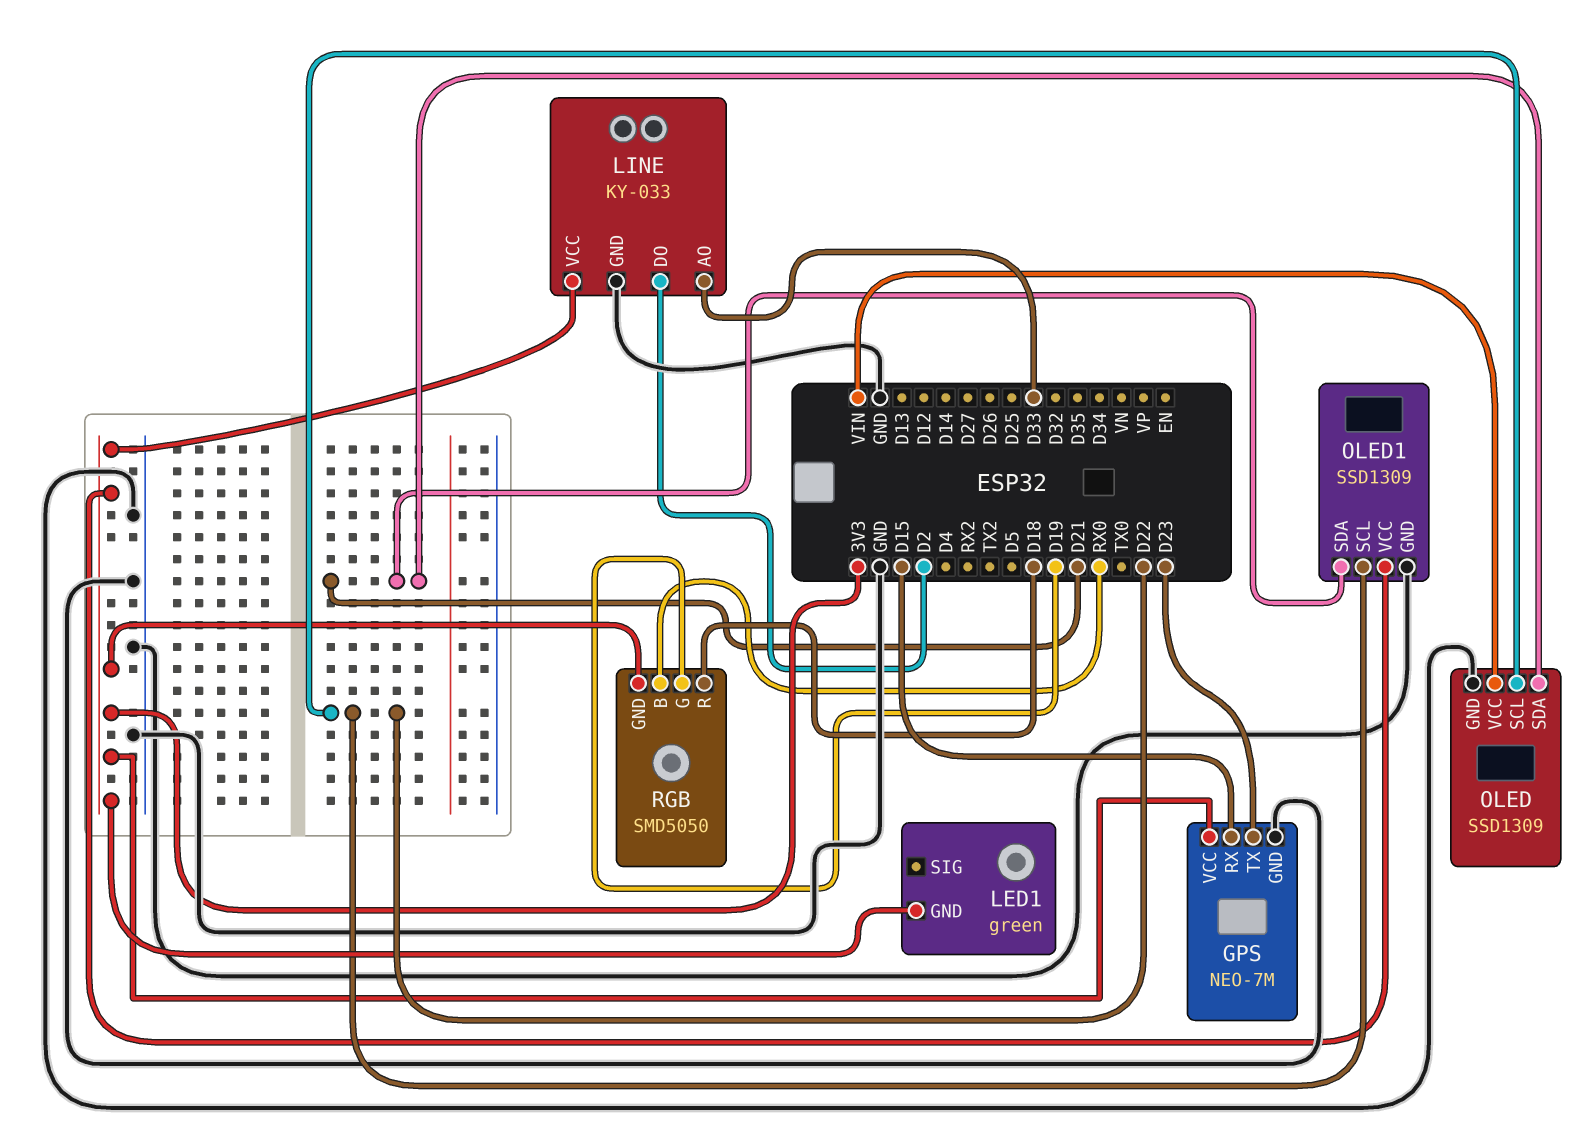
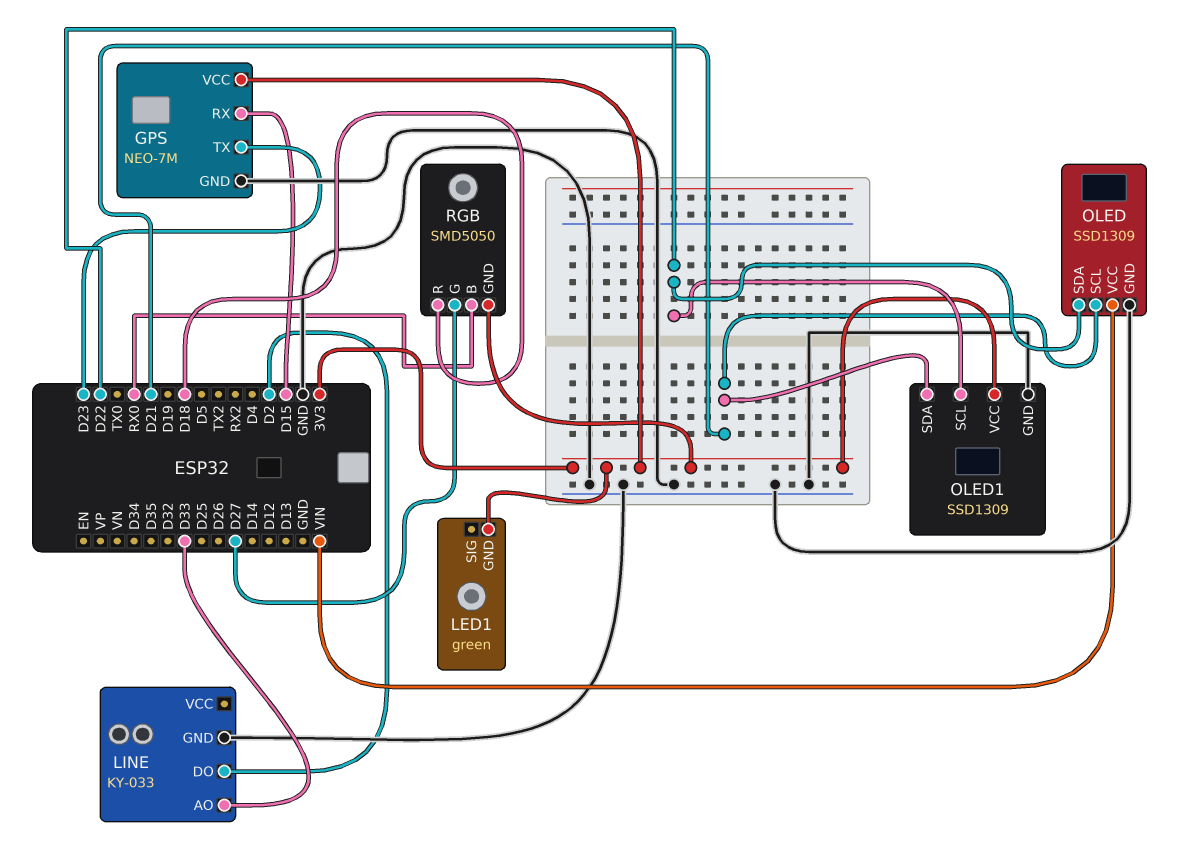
LINE pin VCC: 3V3 -> none
OLED pin SCL: D22 -> D21
OLED pin SDA: D21 -> D22
RGB pin G: D19 -> D27

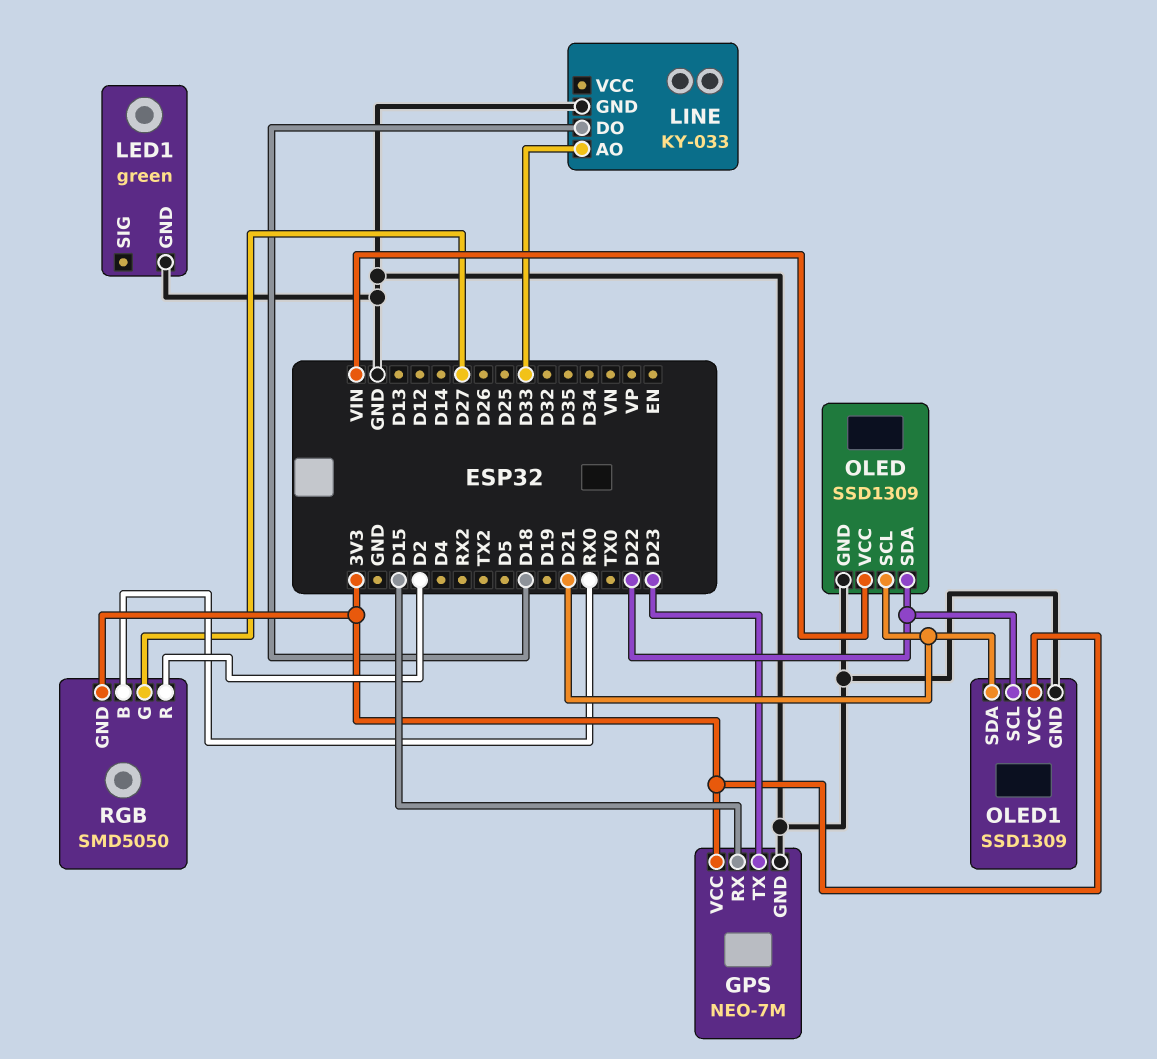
LED1 pin GND: 3V3 -> GND
LINE pin DO: D2 -> D18
RGB pin R: D18 -> D2

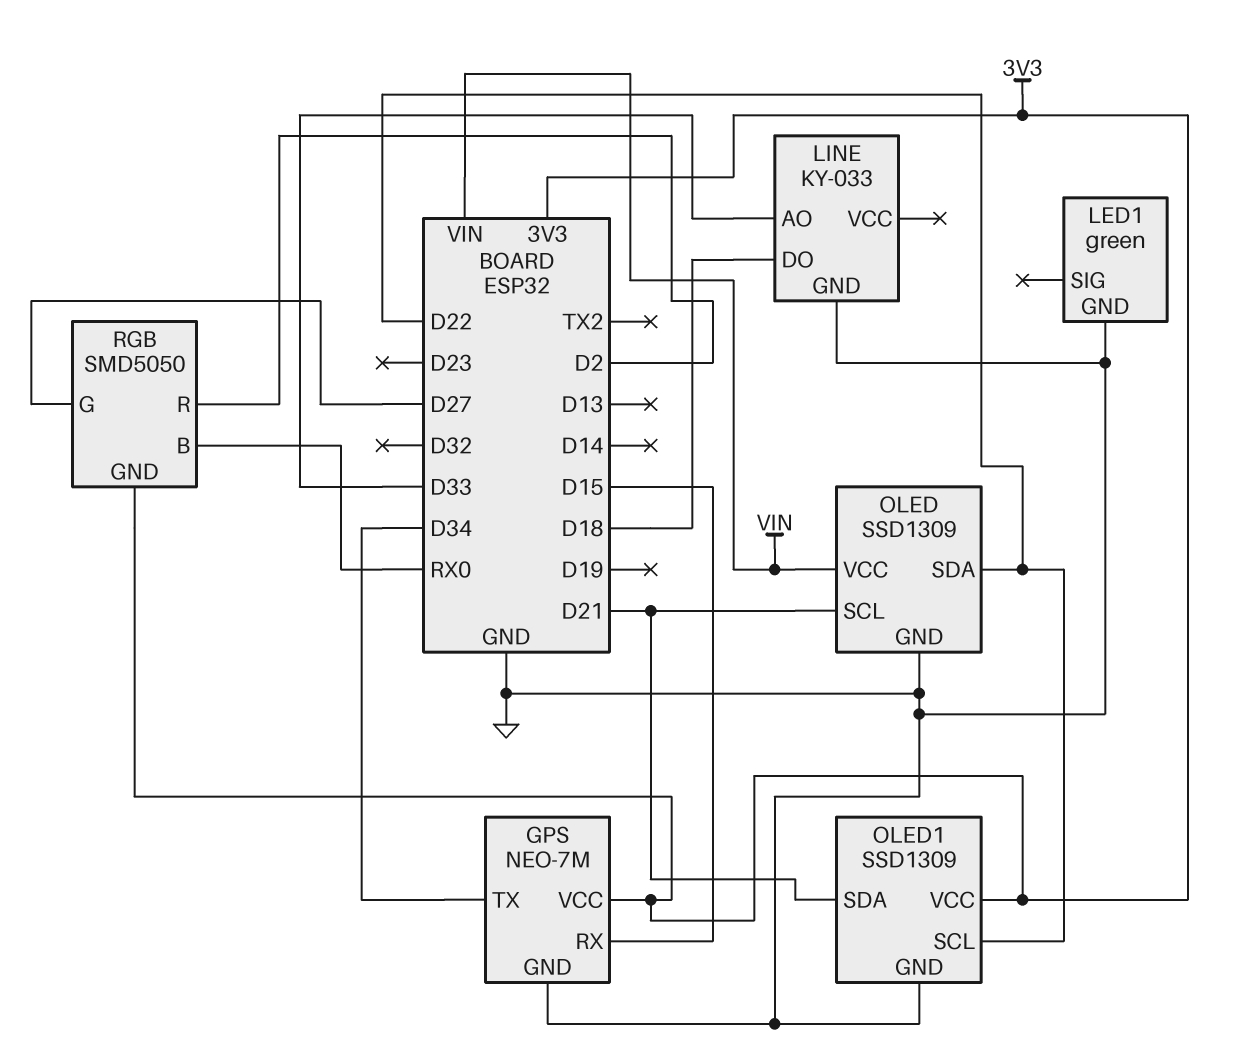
GPS pin TX: D23 -> D34

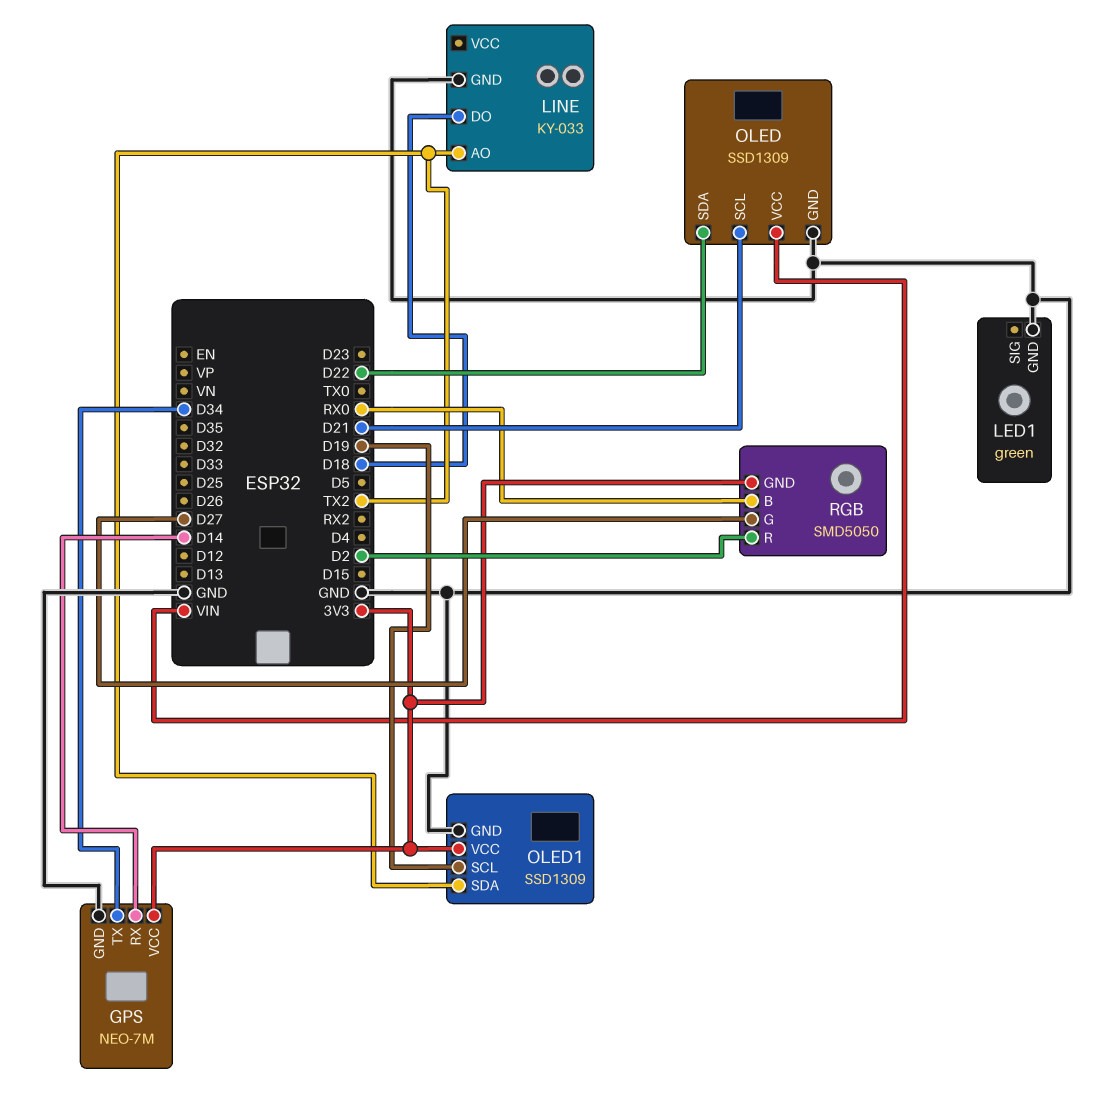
GPS pin RX: D15 -> D14
LINE pin AO: D33 -> TX2
OLED1 pin SCL: D22 -> D19
OLED1 pin SDA: D21 -> TX2

